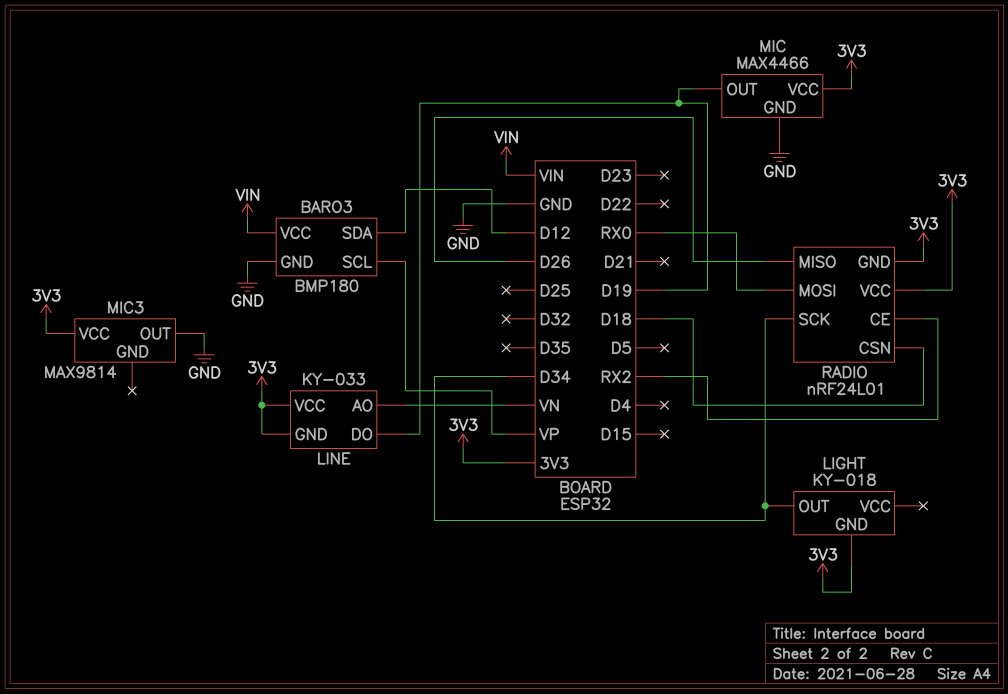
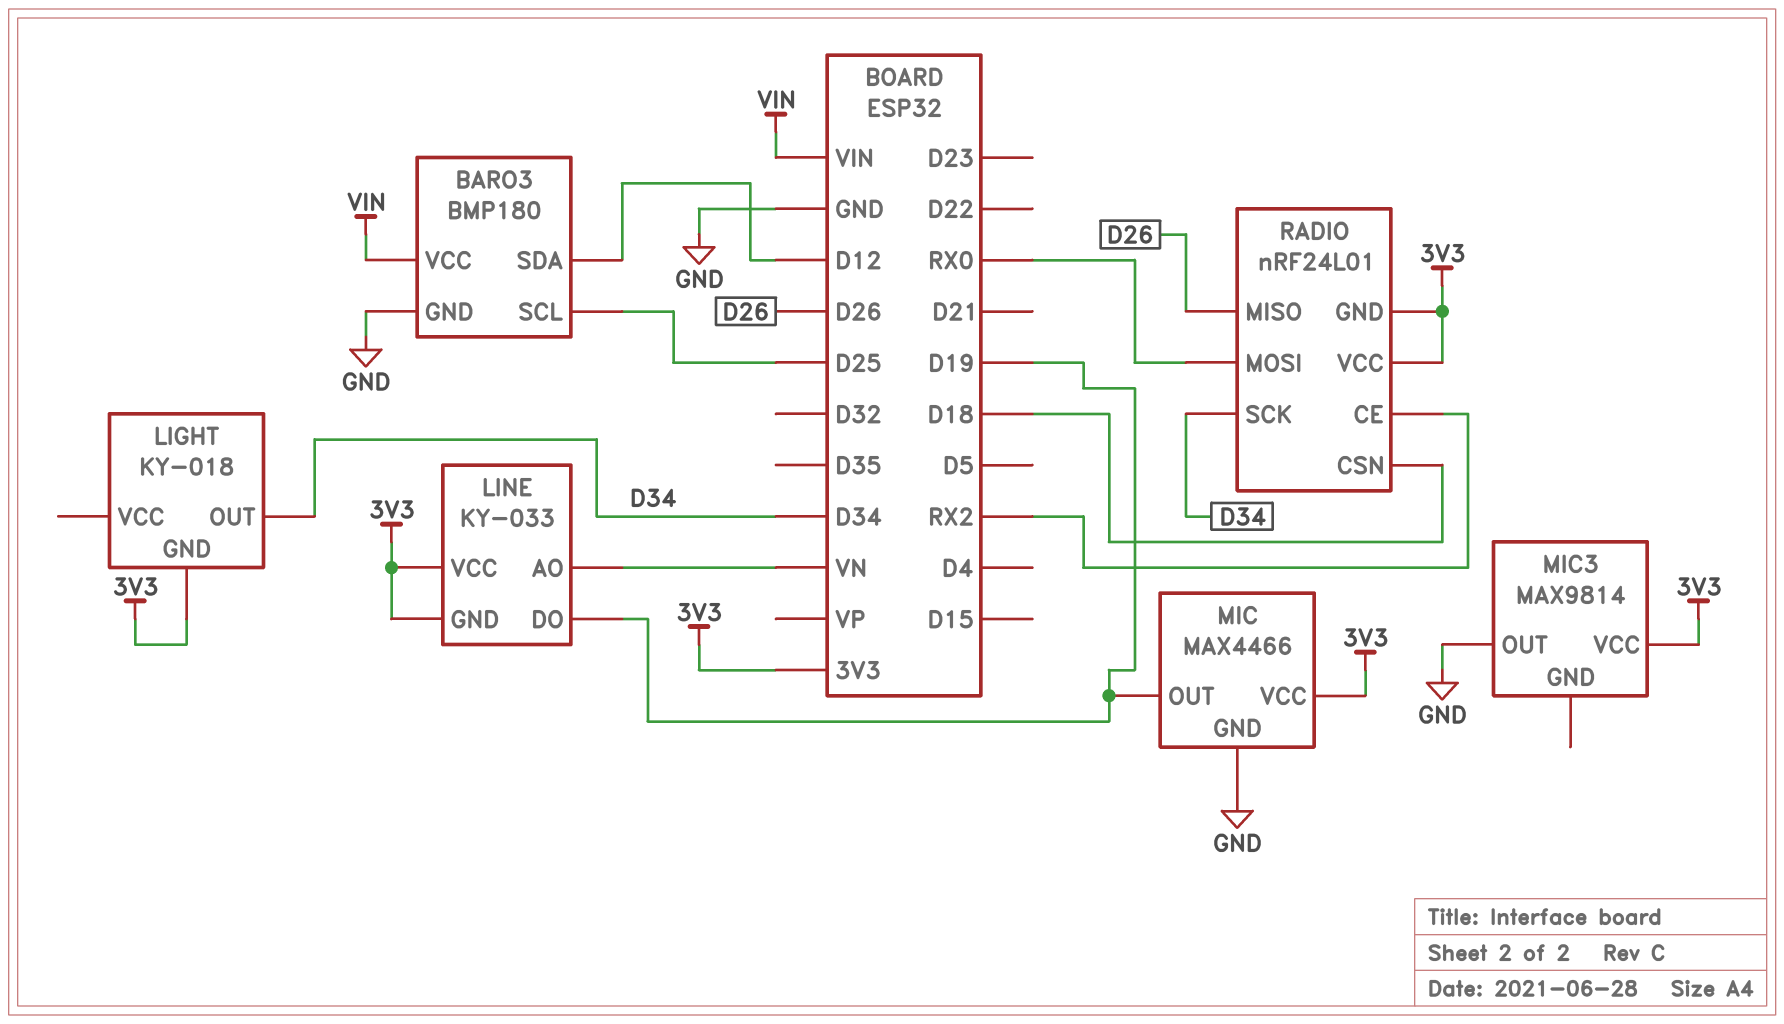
BARO3 pin SCL: VP -> D25

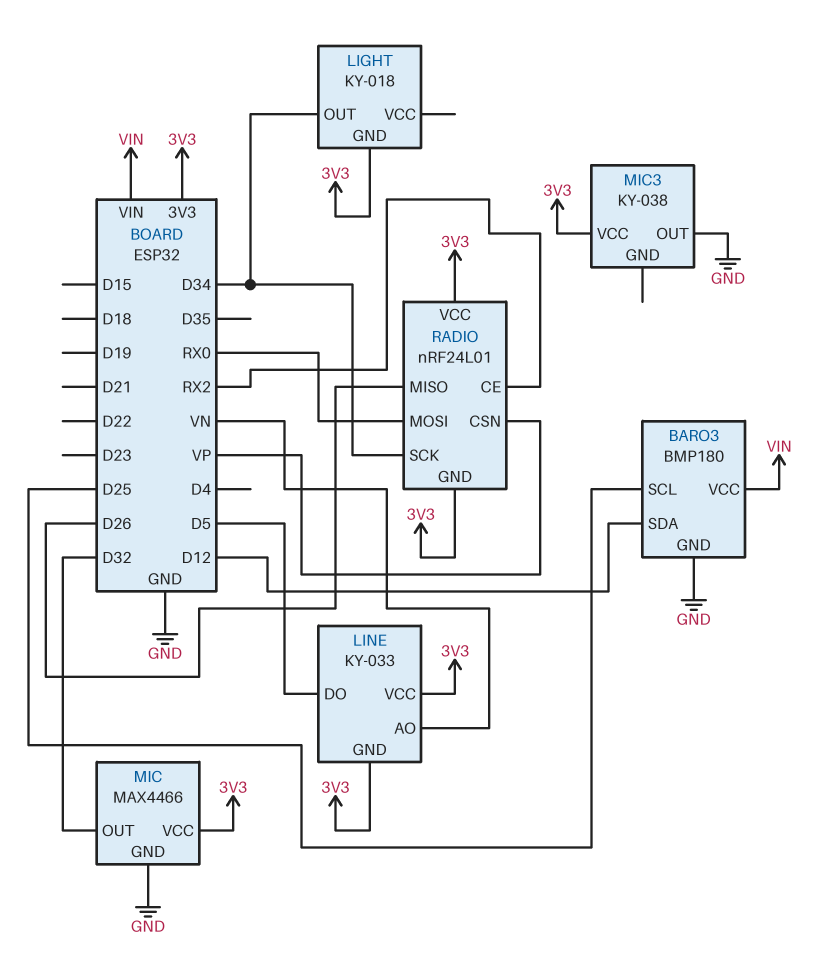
LINE pin DO: D19 -> D5
MIC pin OUT: D19 -> D32
MIC3: MAX9814 -> KY-038
RADIO pin CSN: D18 -> VP

